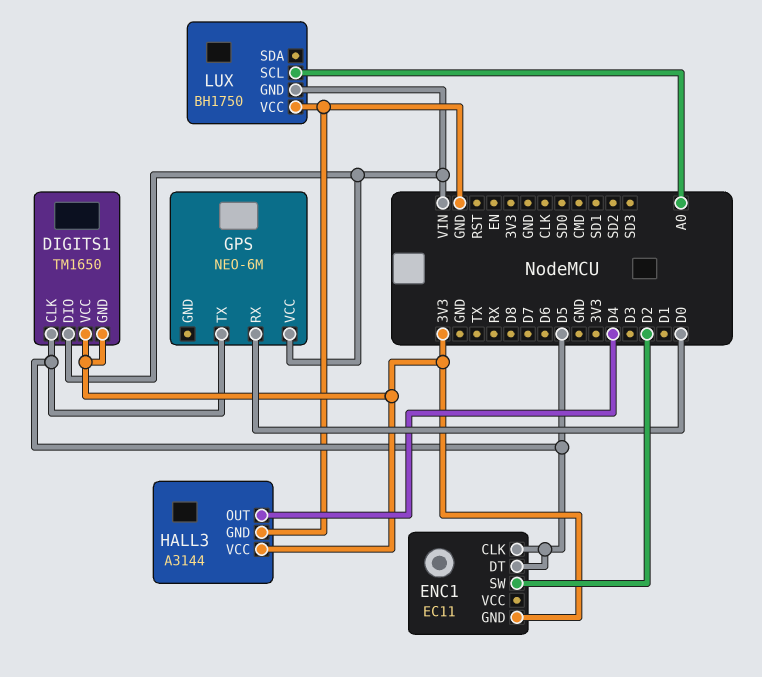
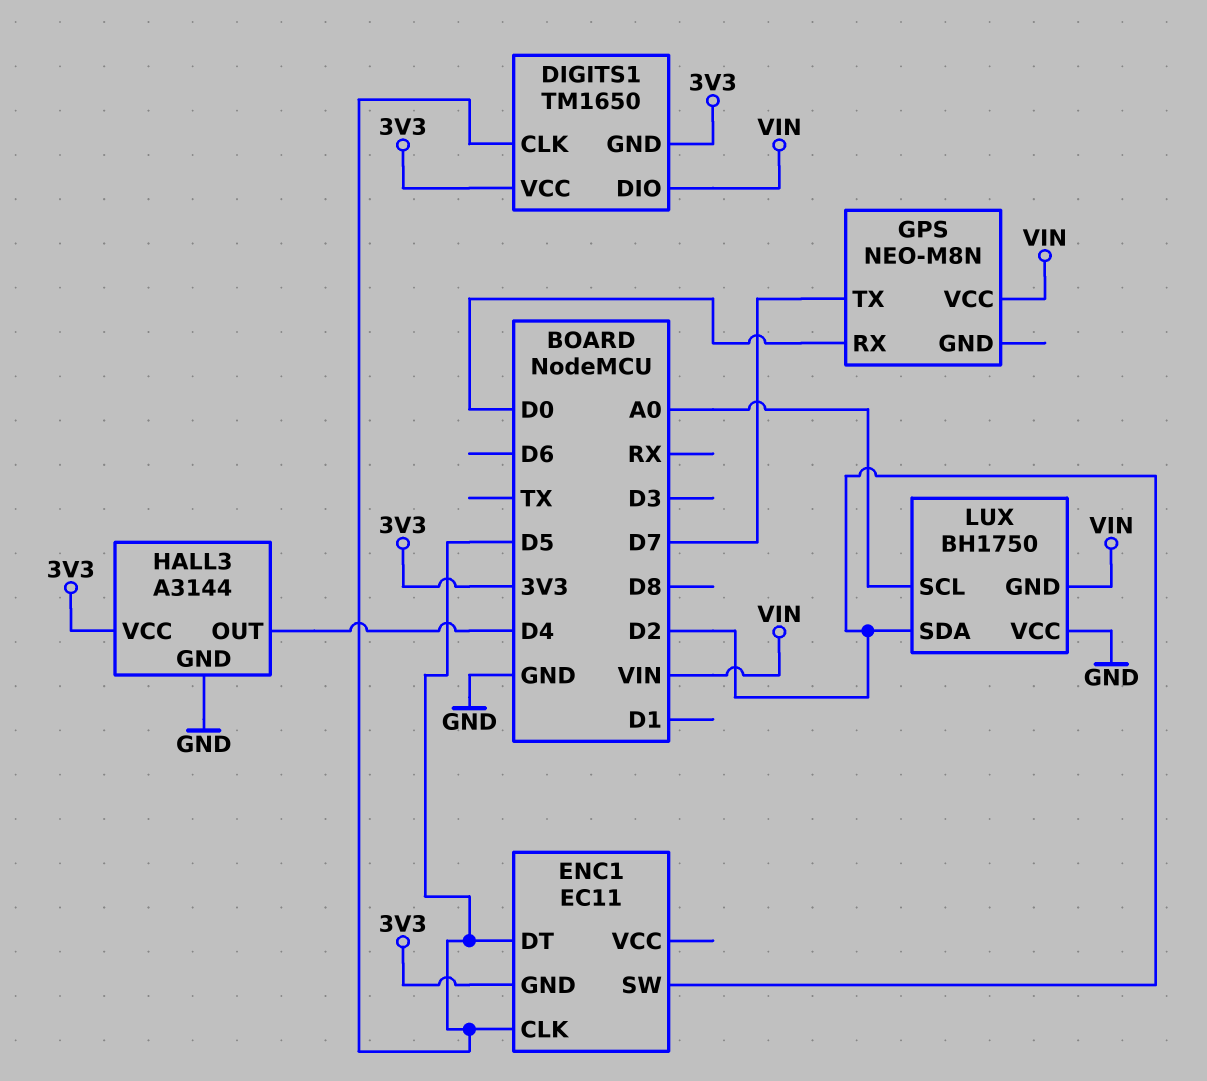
GPS: NEO-6M -> NEO-M8N
GPS pin TX: D5 -> D7
LUX pin SDA: none -> D2

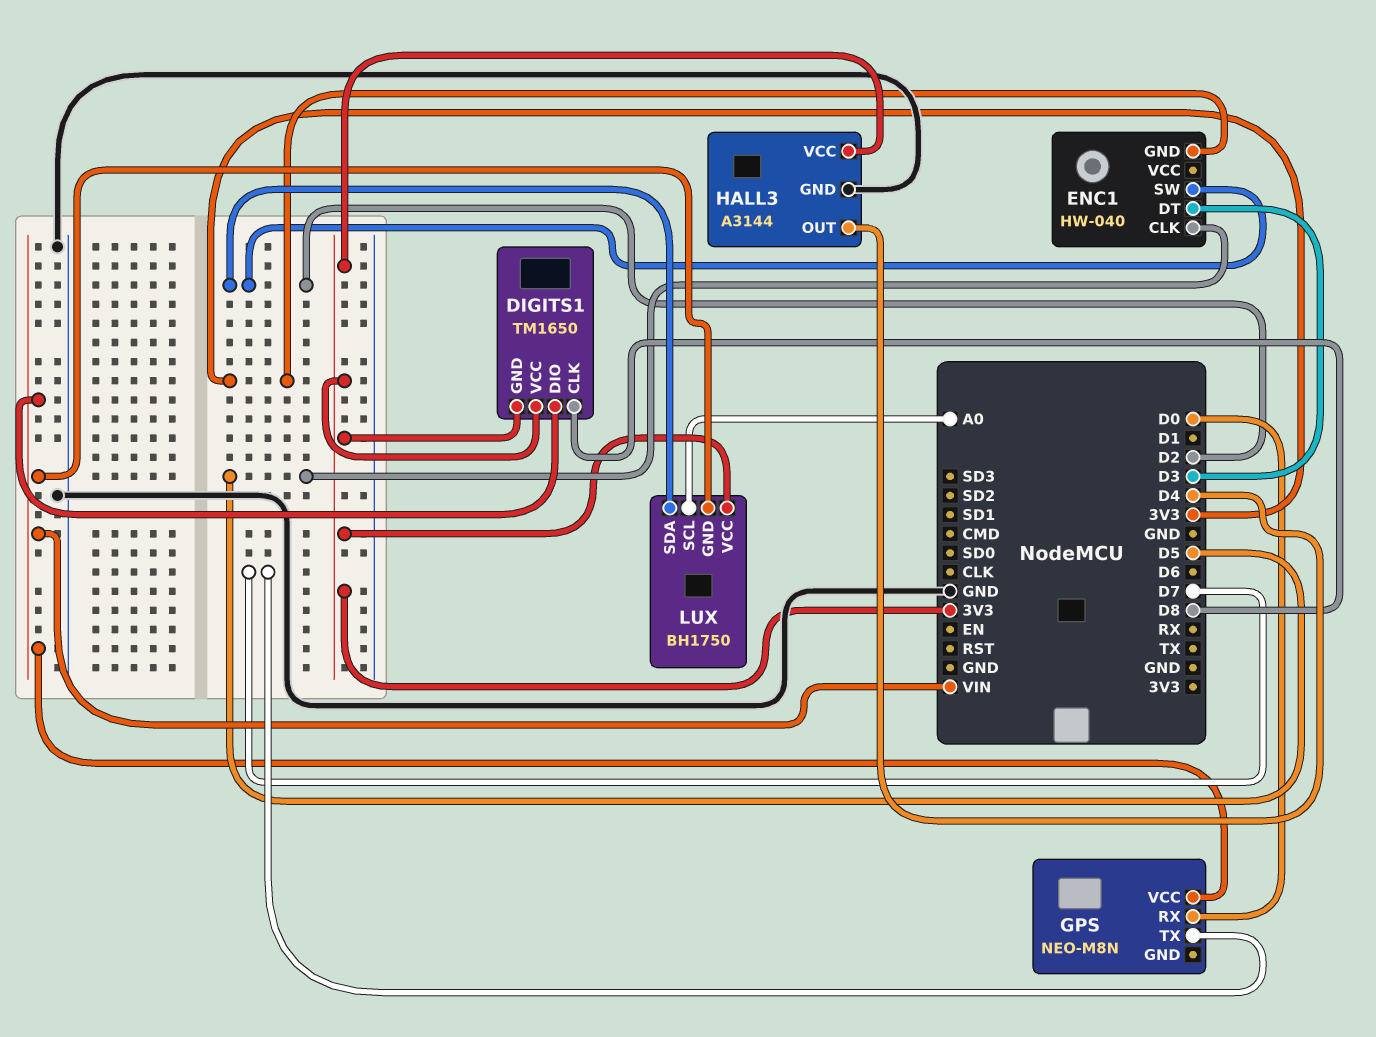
DIGITS1 pin CLK: D5 -> D8
ENC1: EC11 -> HW-040
ENC1 pin DT: D5 -> D3
LUX pin VCC: GND -> 3V3

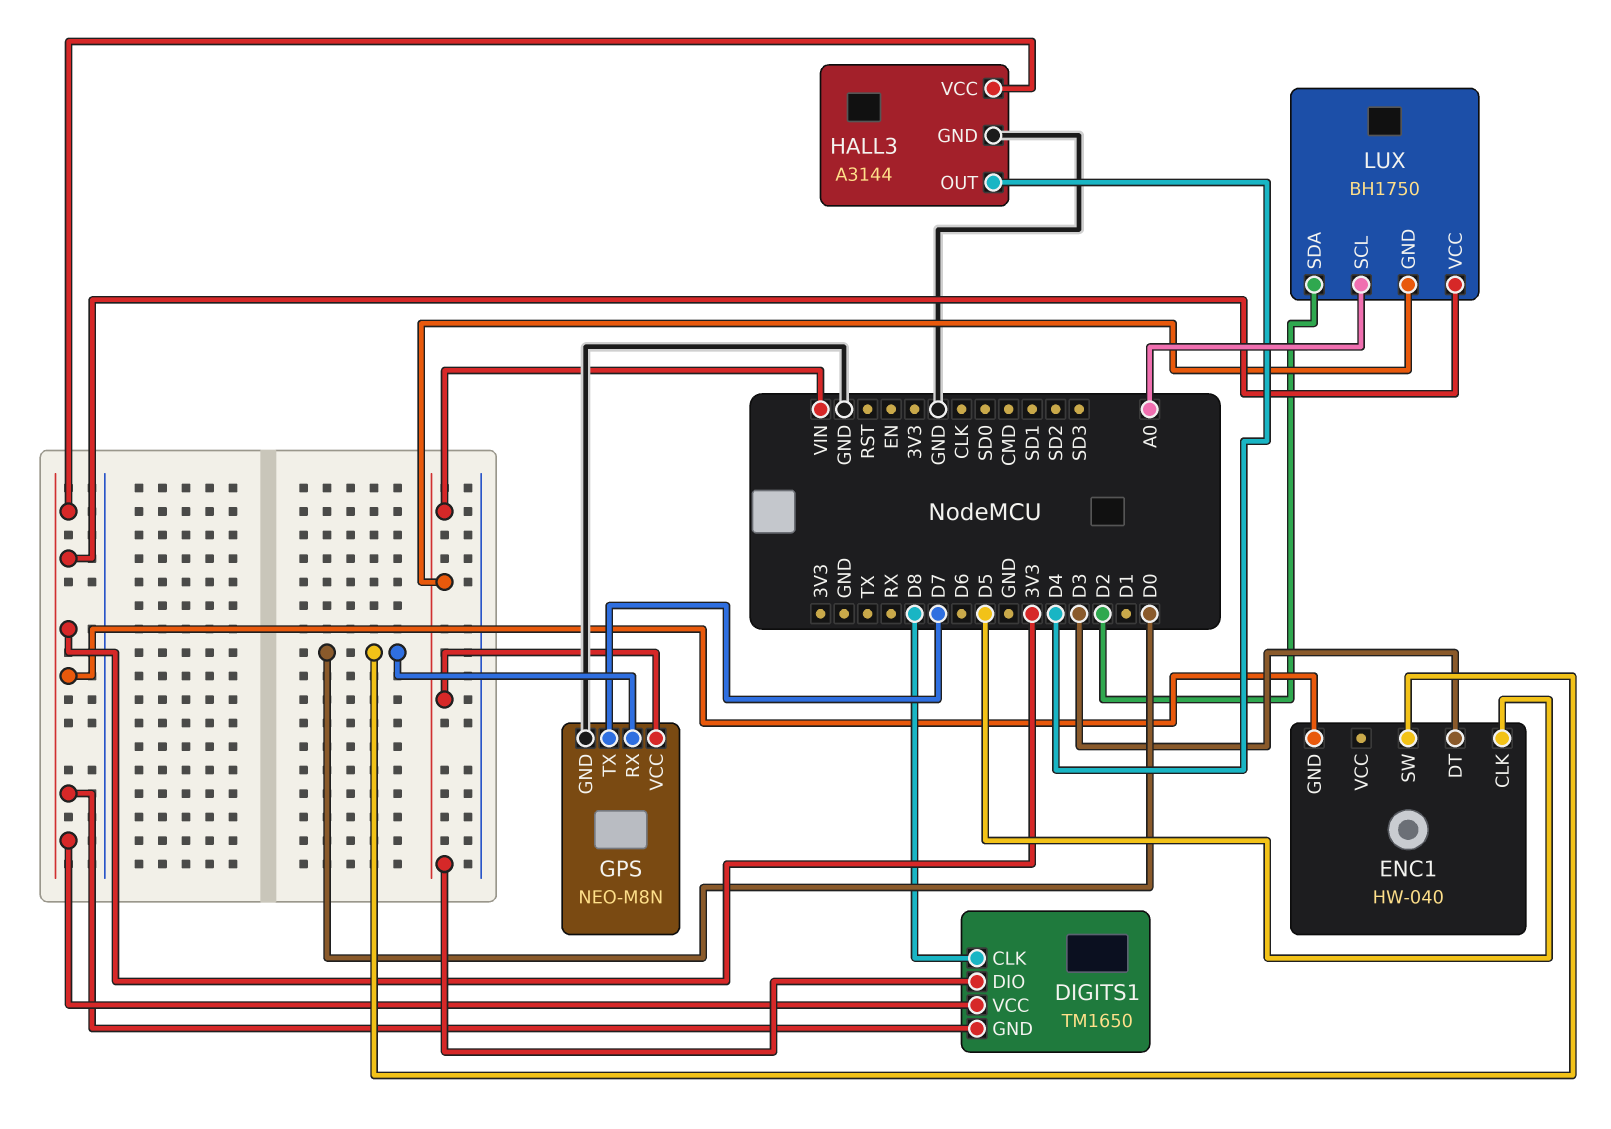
ENC1 pin SW: D2 -> D0
GPS pin GND: none -> GND

